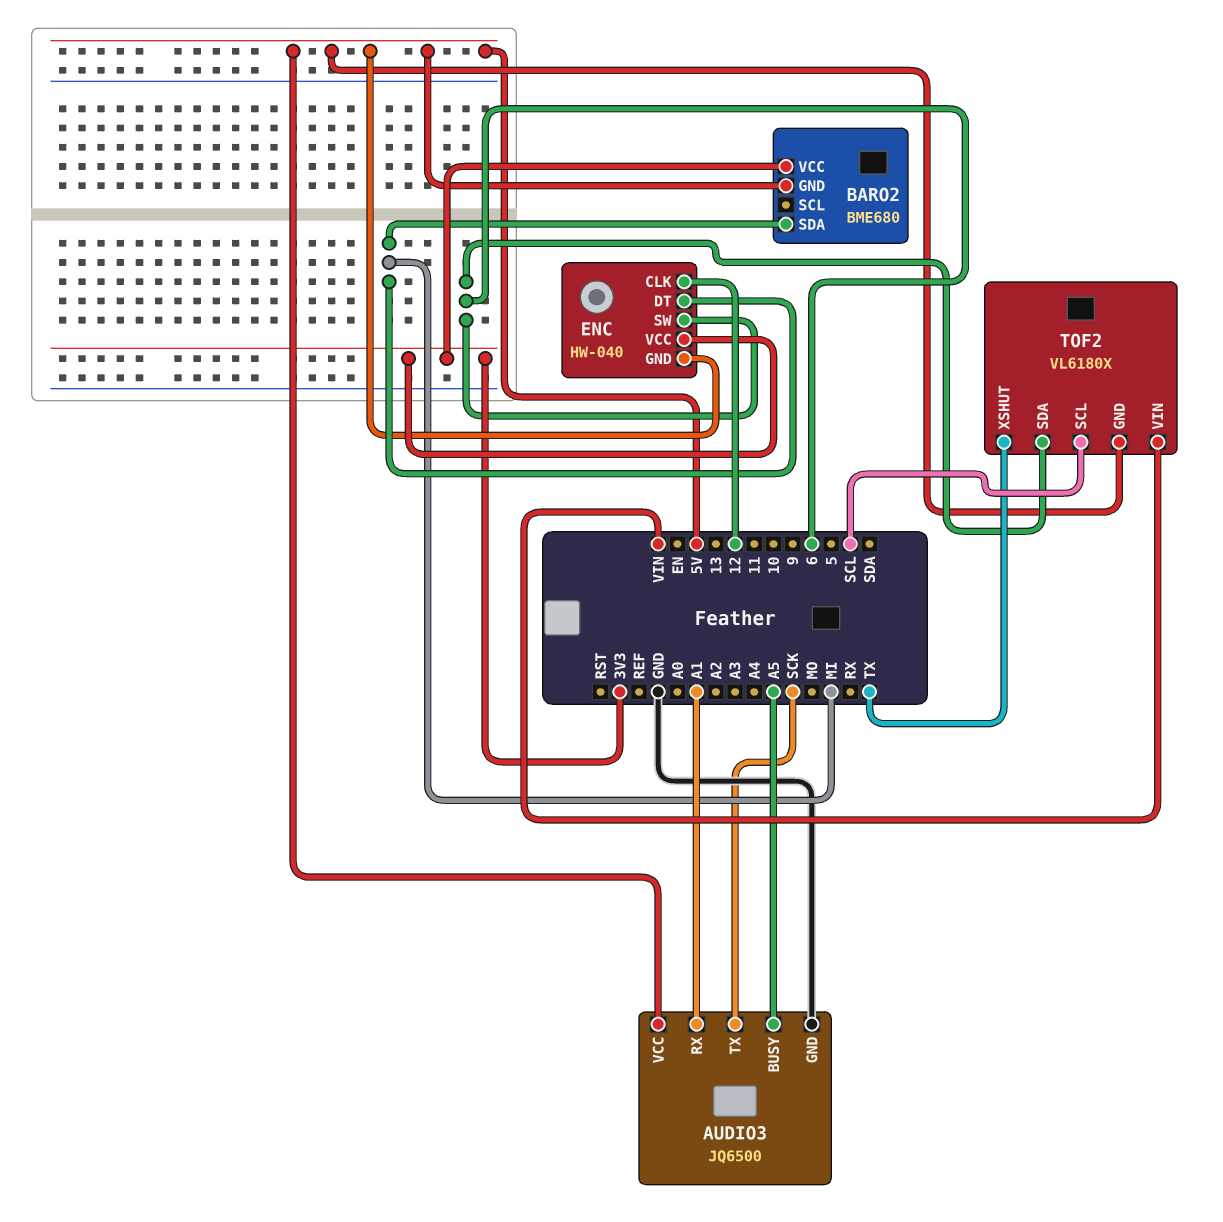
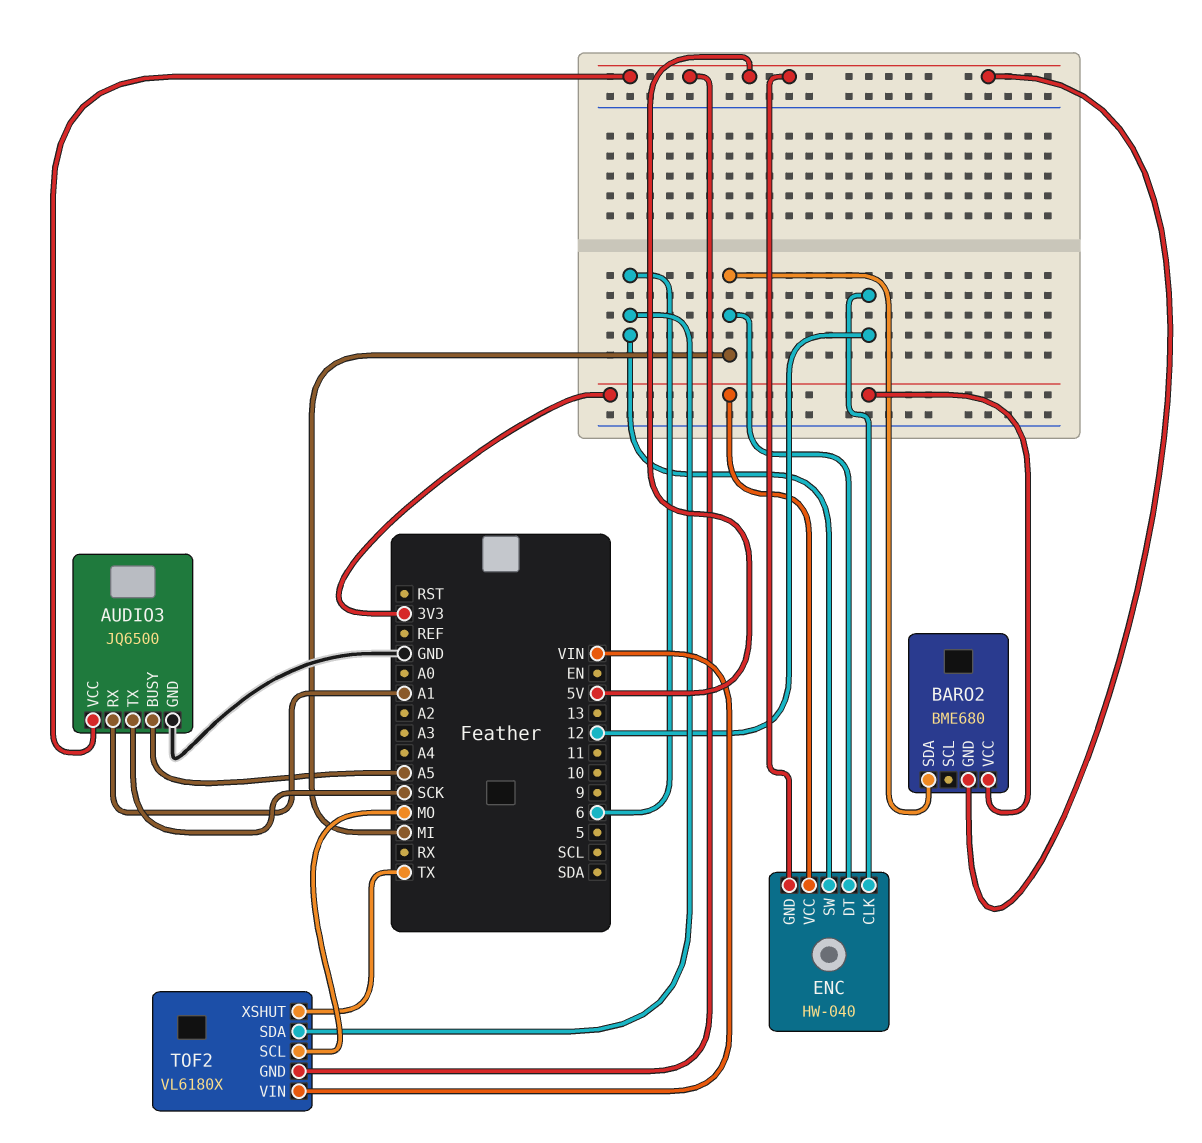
TOF2 pin SCL: SCL -> MO

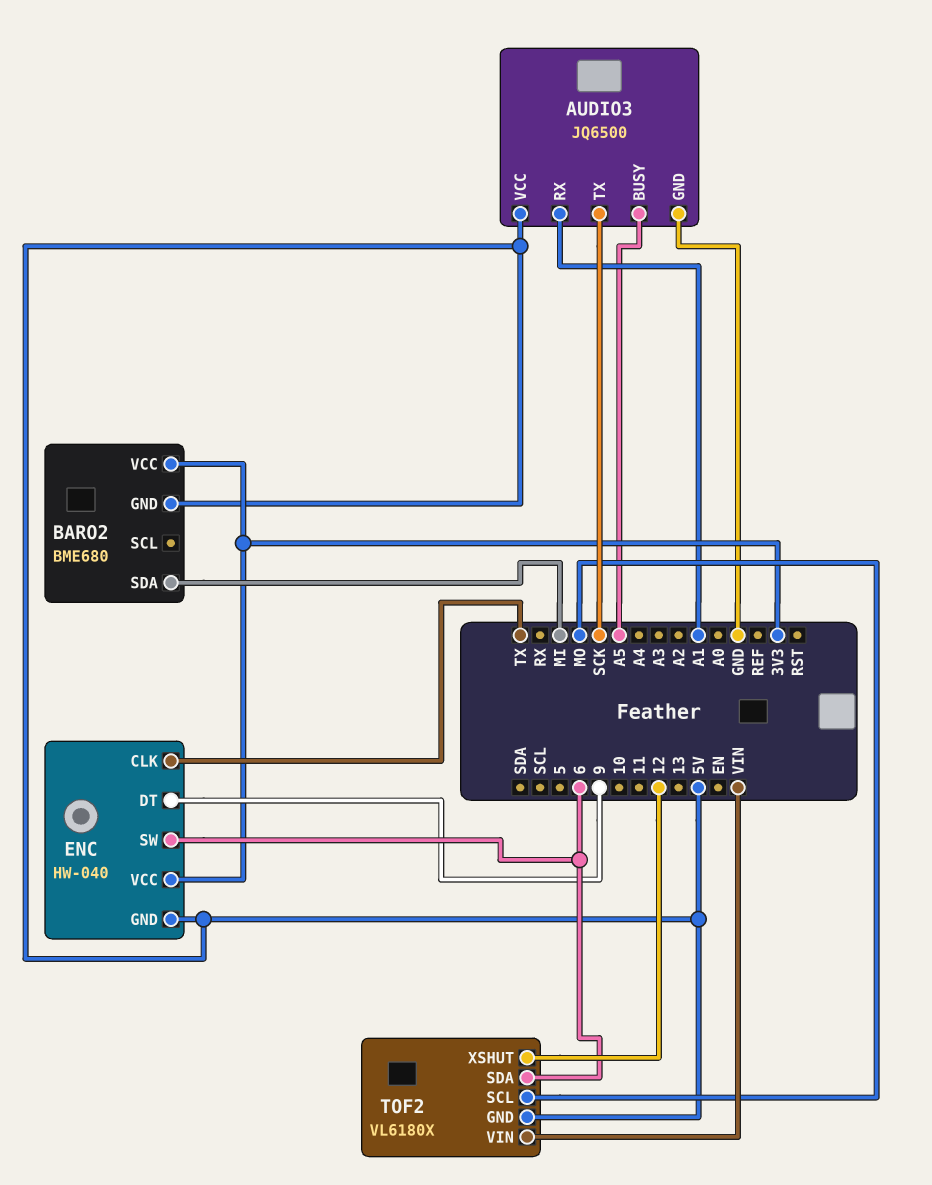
ENC pin CLK: 12 -> TX
ENC pin DT: MI -> 9
TOF2 pin XSHUT: TX -> 12

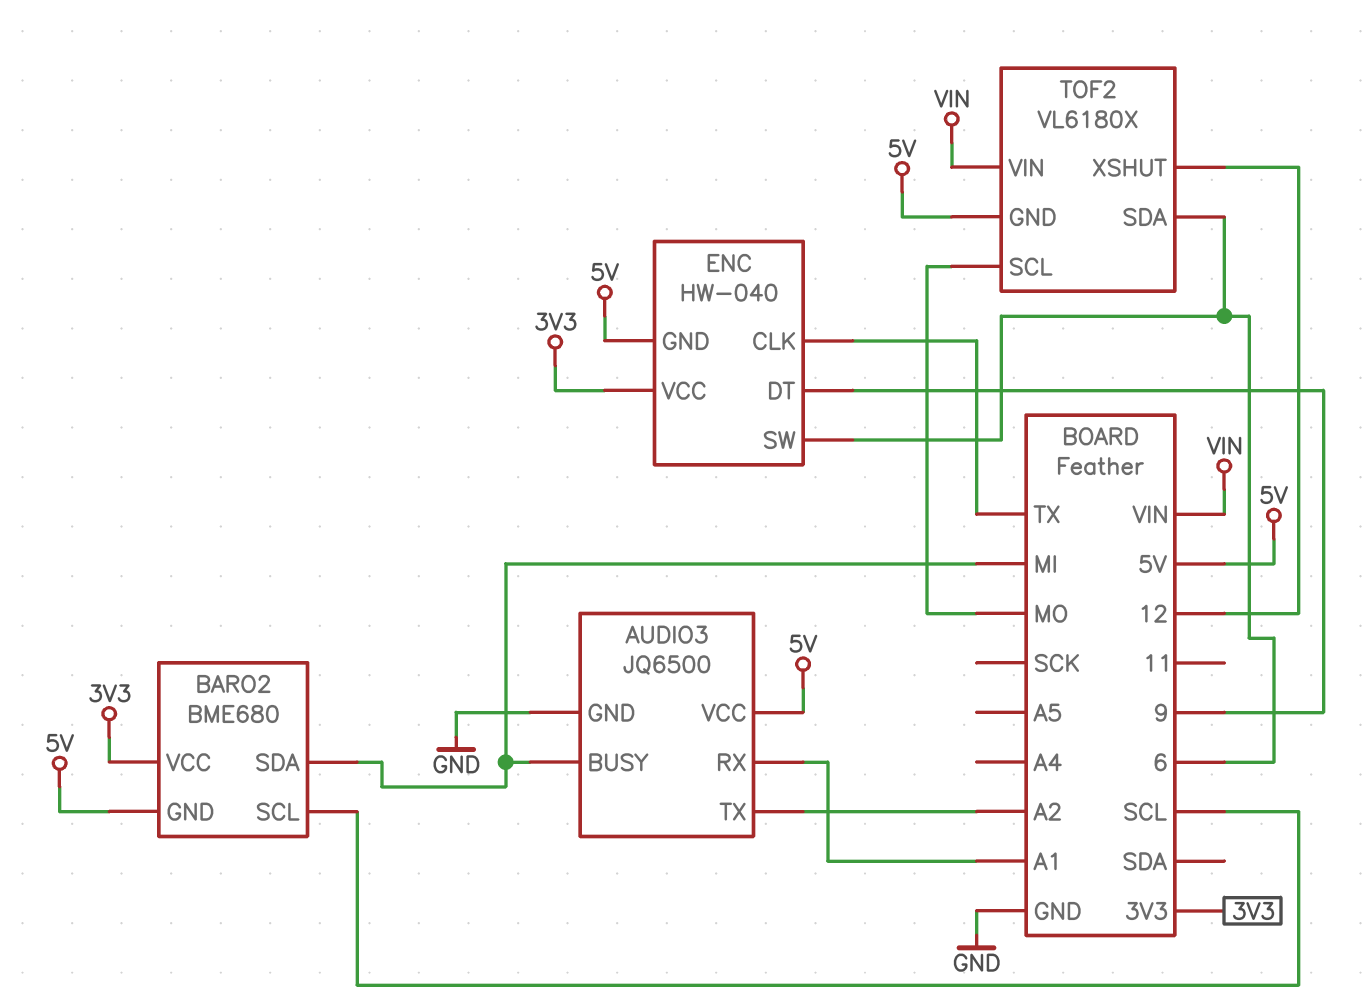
AUDIO3 pin BUSY: A5 -> MI
AUDIO3 pin TX: SCK -> A2
BARO2 pin SCL: none -> SCL

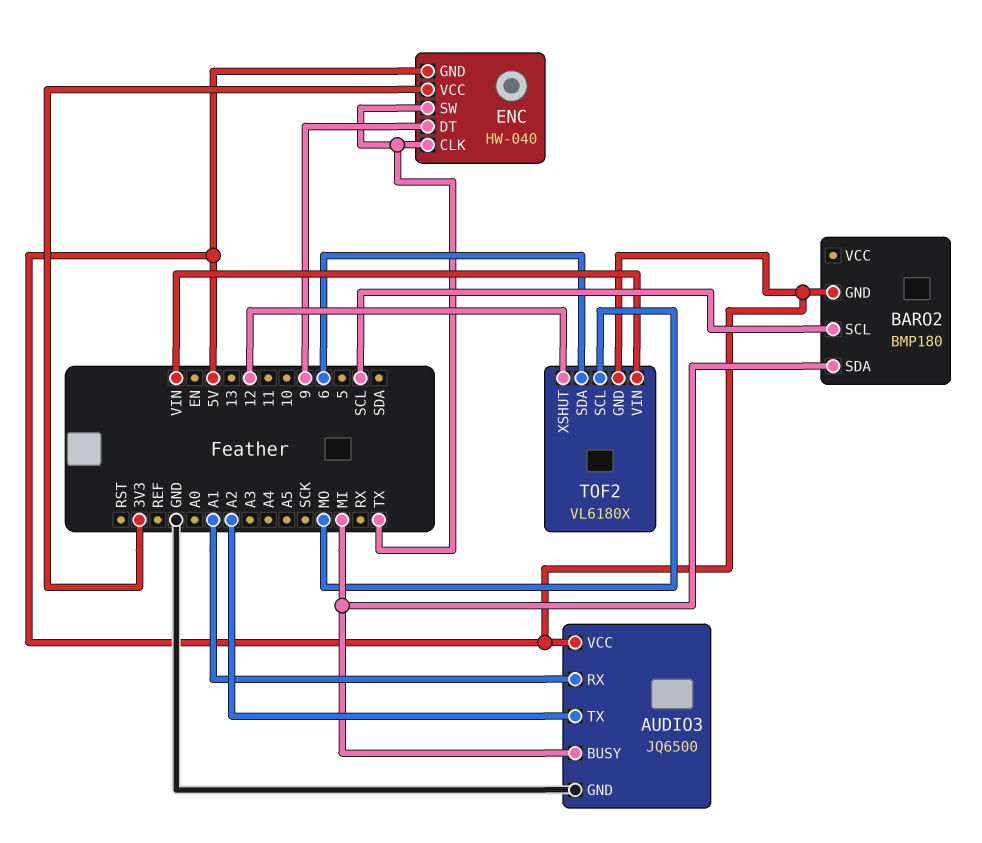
BARO2: BME680 -> BMP180
BARO2 pin VCC: 3V3 -> none
ENC pin SW: 6 -> TX

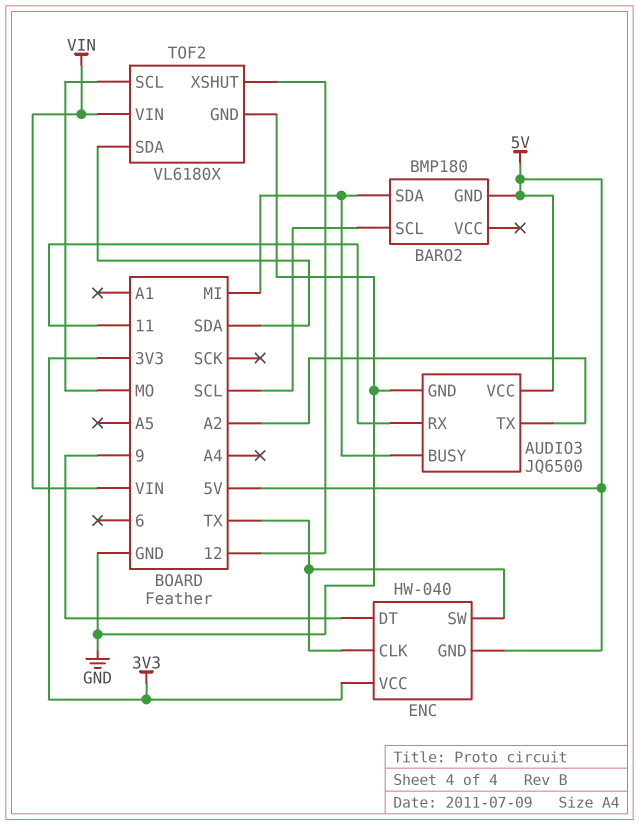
AUDIO3 pin RX: A1 -> 11
TOF2 pin GND: 5V -> GND
TOF2 pin SDA: 6 -> SDA

